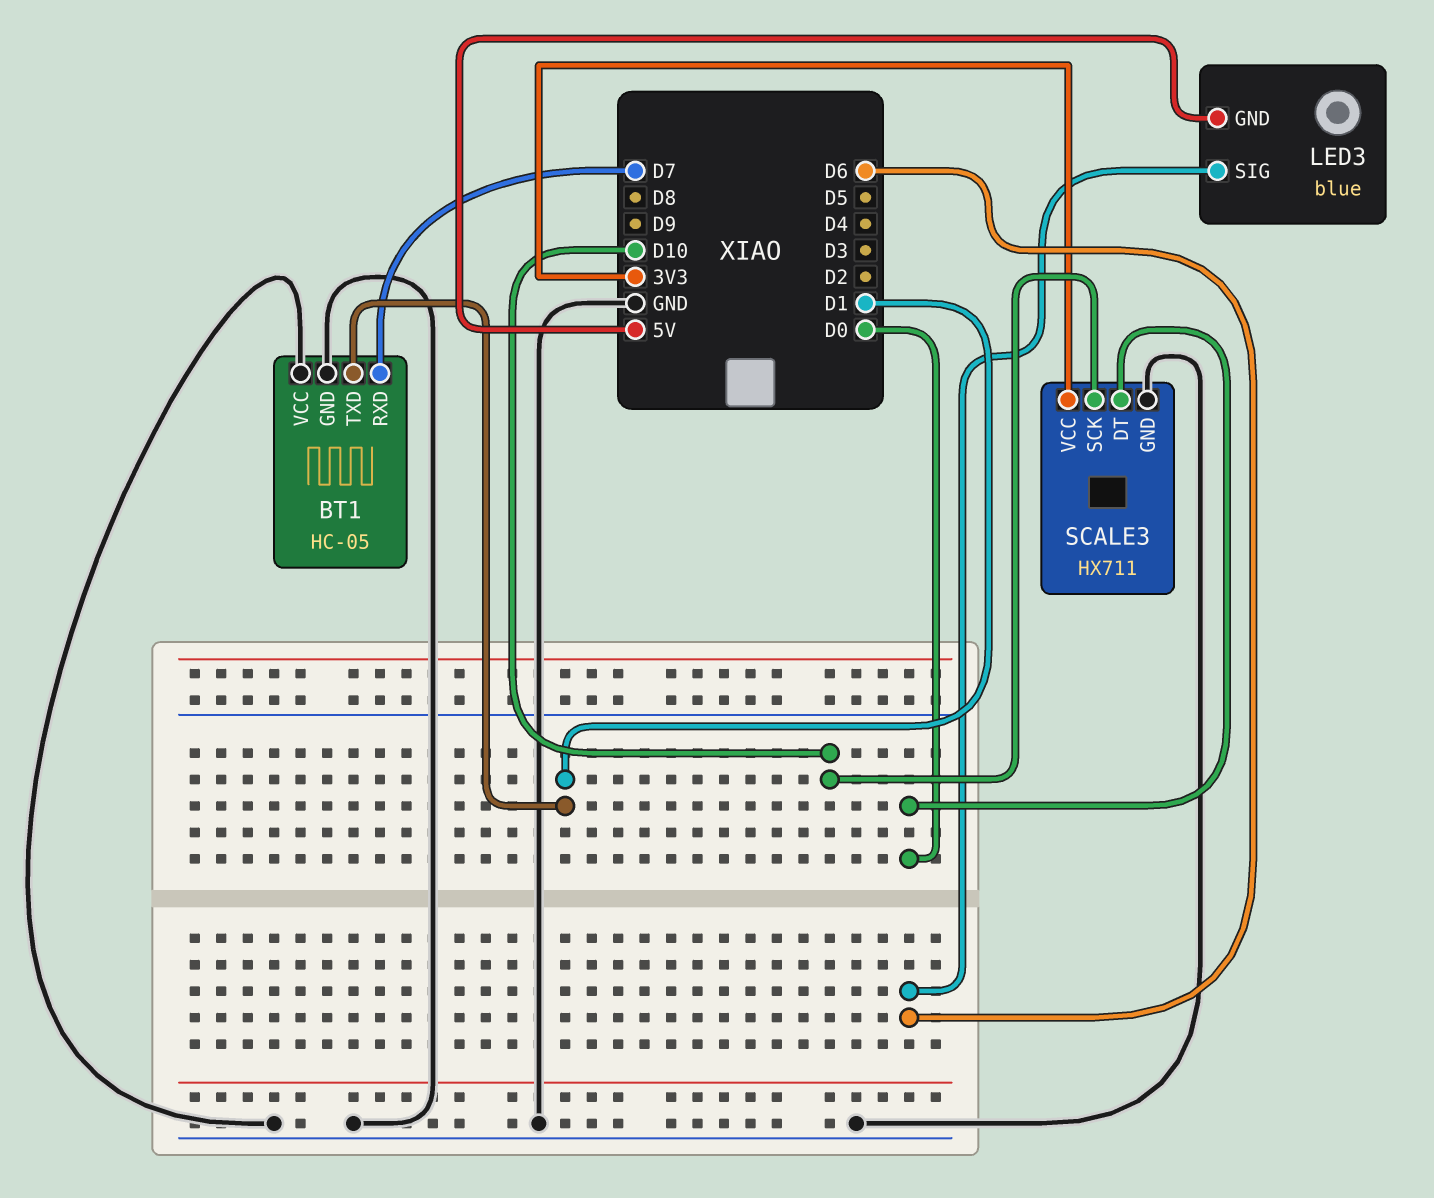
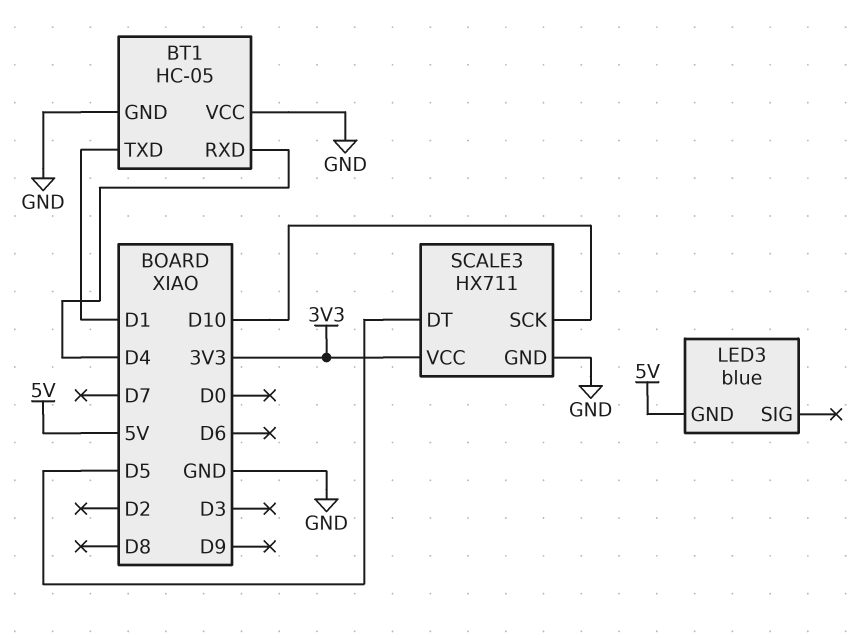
BT1 pin RXD: D7 -> D4
LED3 pin SIG: D6 -> none
SCALE3 pin DT: D0 -> D5

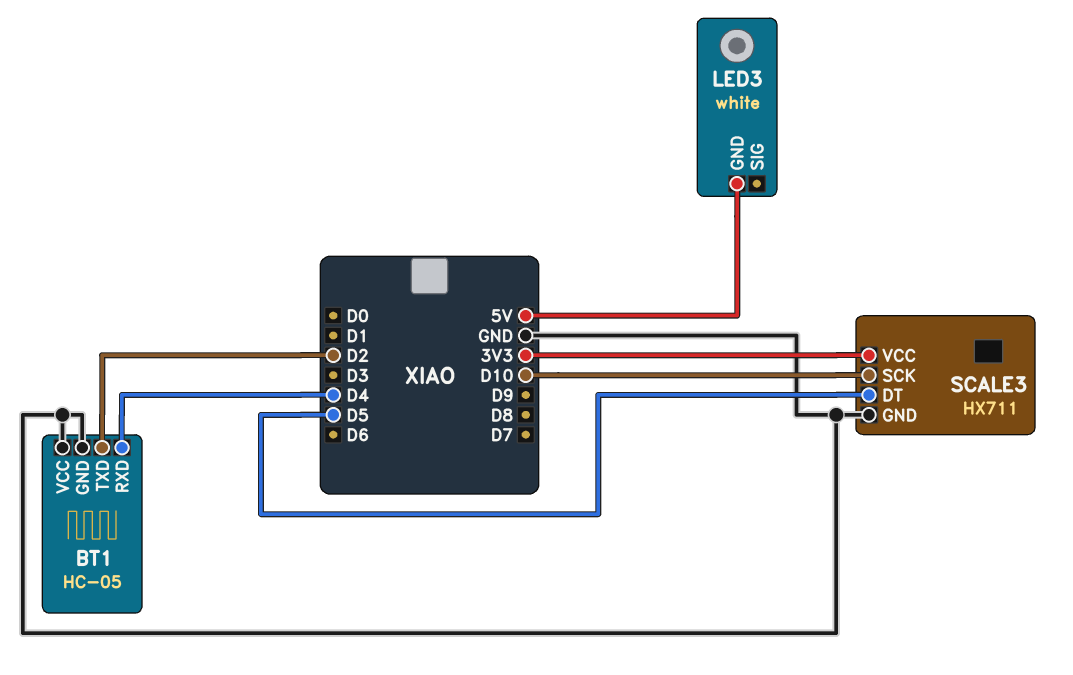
BT1 pin TXD: D1 -> D2
LED3: blue -> white

